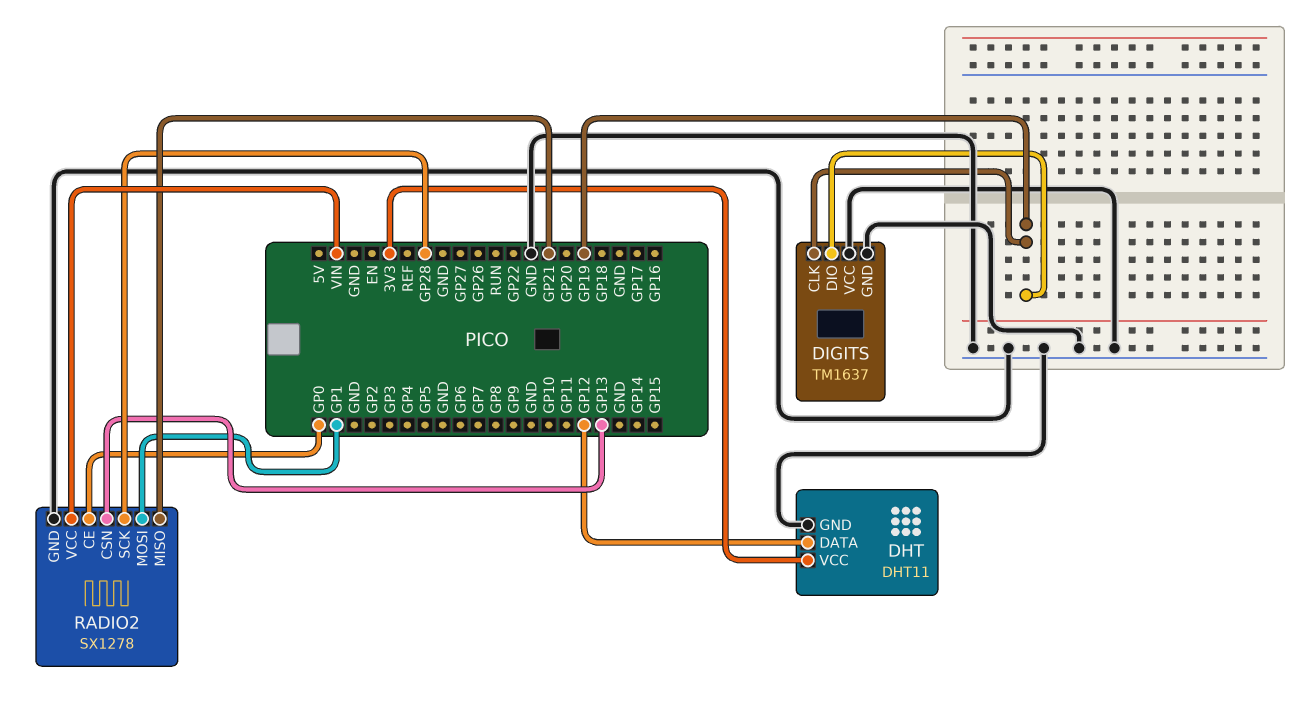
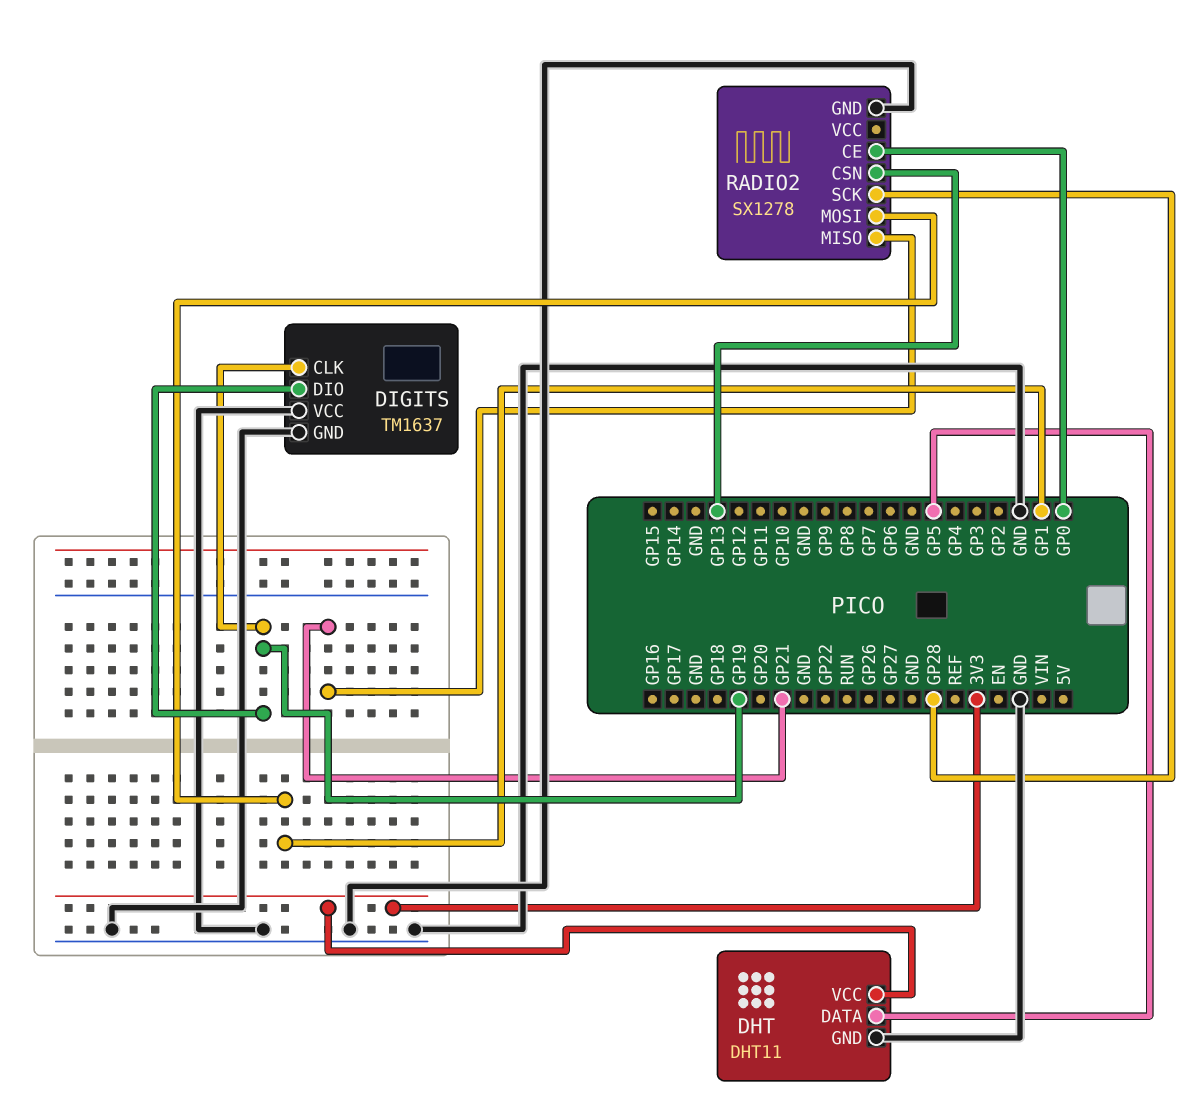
DHT pin DATA: GP12 -> GP5
RADIO2 pin VCC: VIN -> none

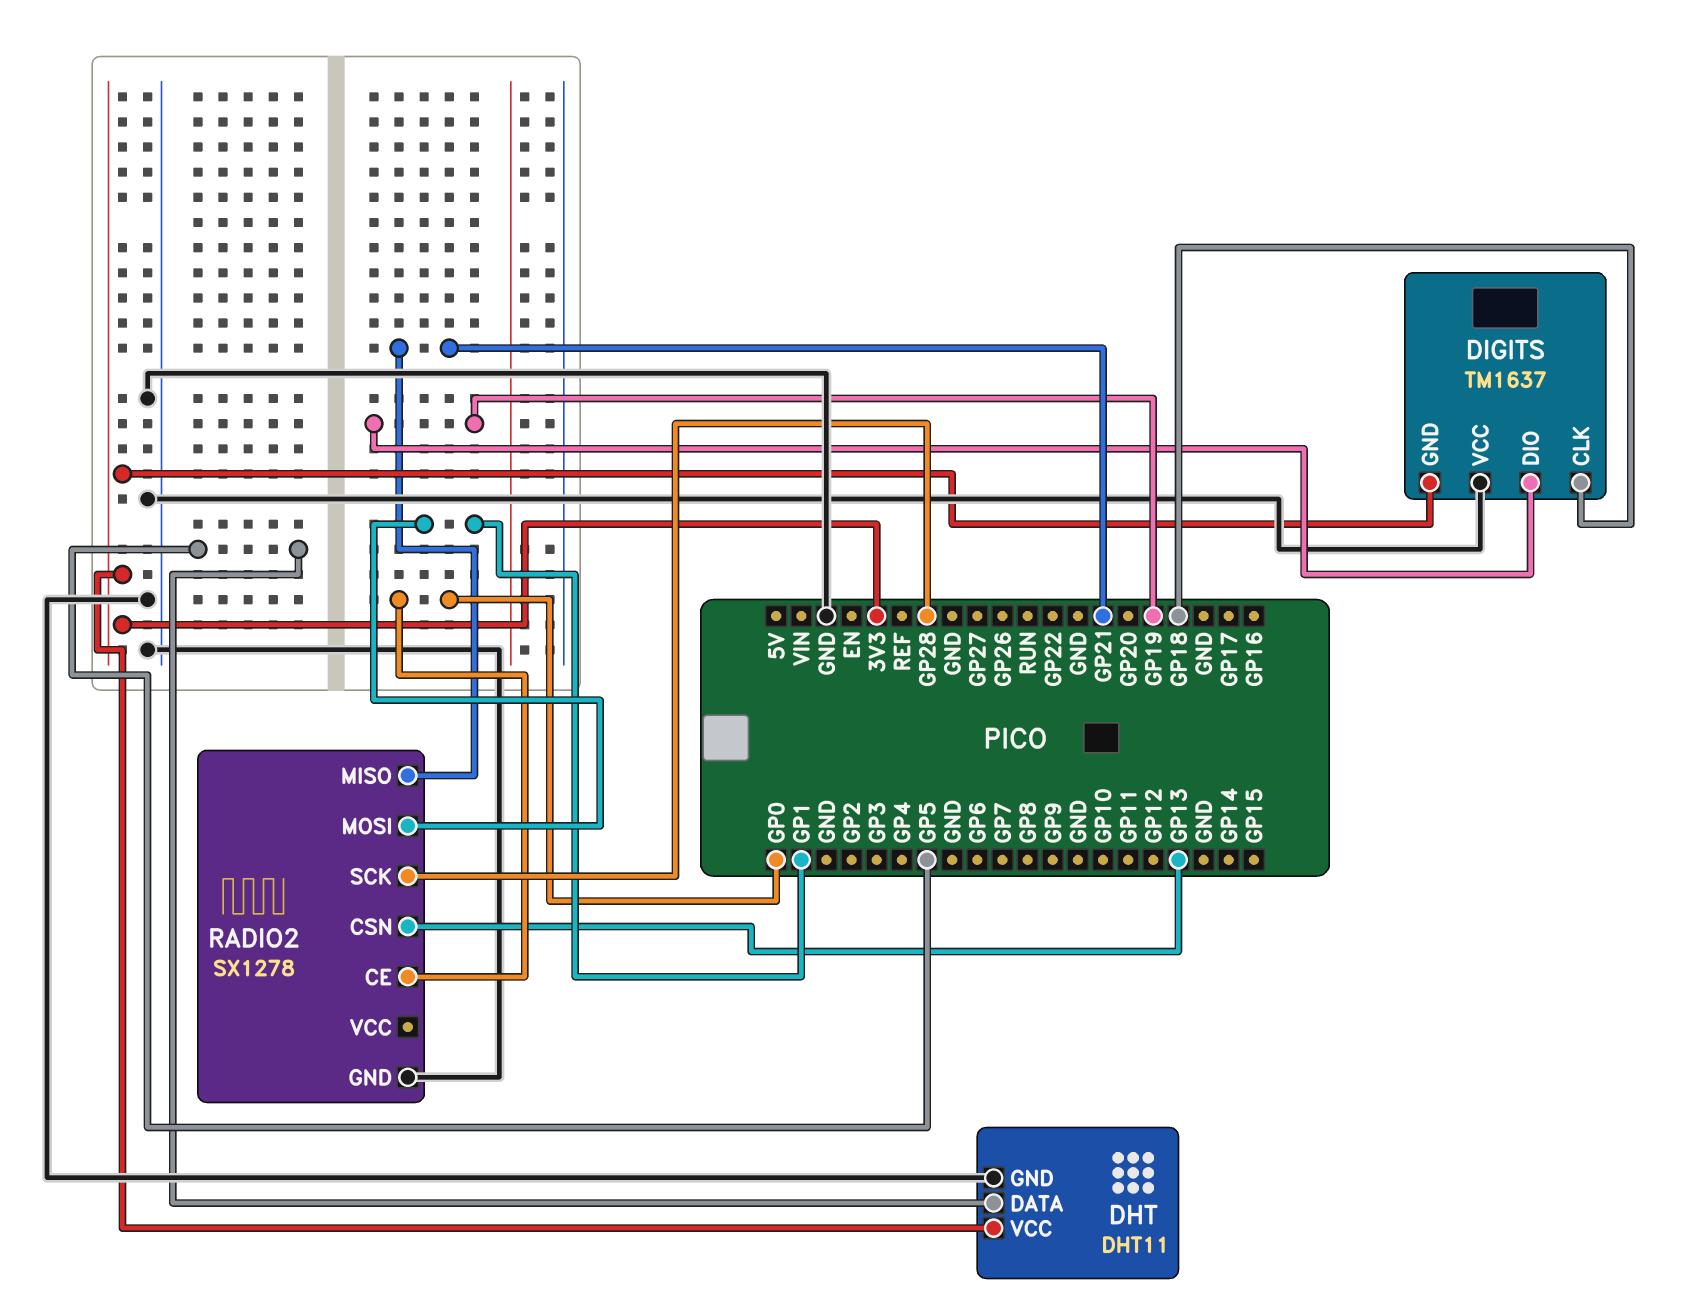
DIGITS pin CLK: GP19 -> GP18
DIGITS pin GND: GND -> 3V3

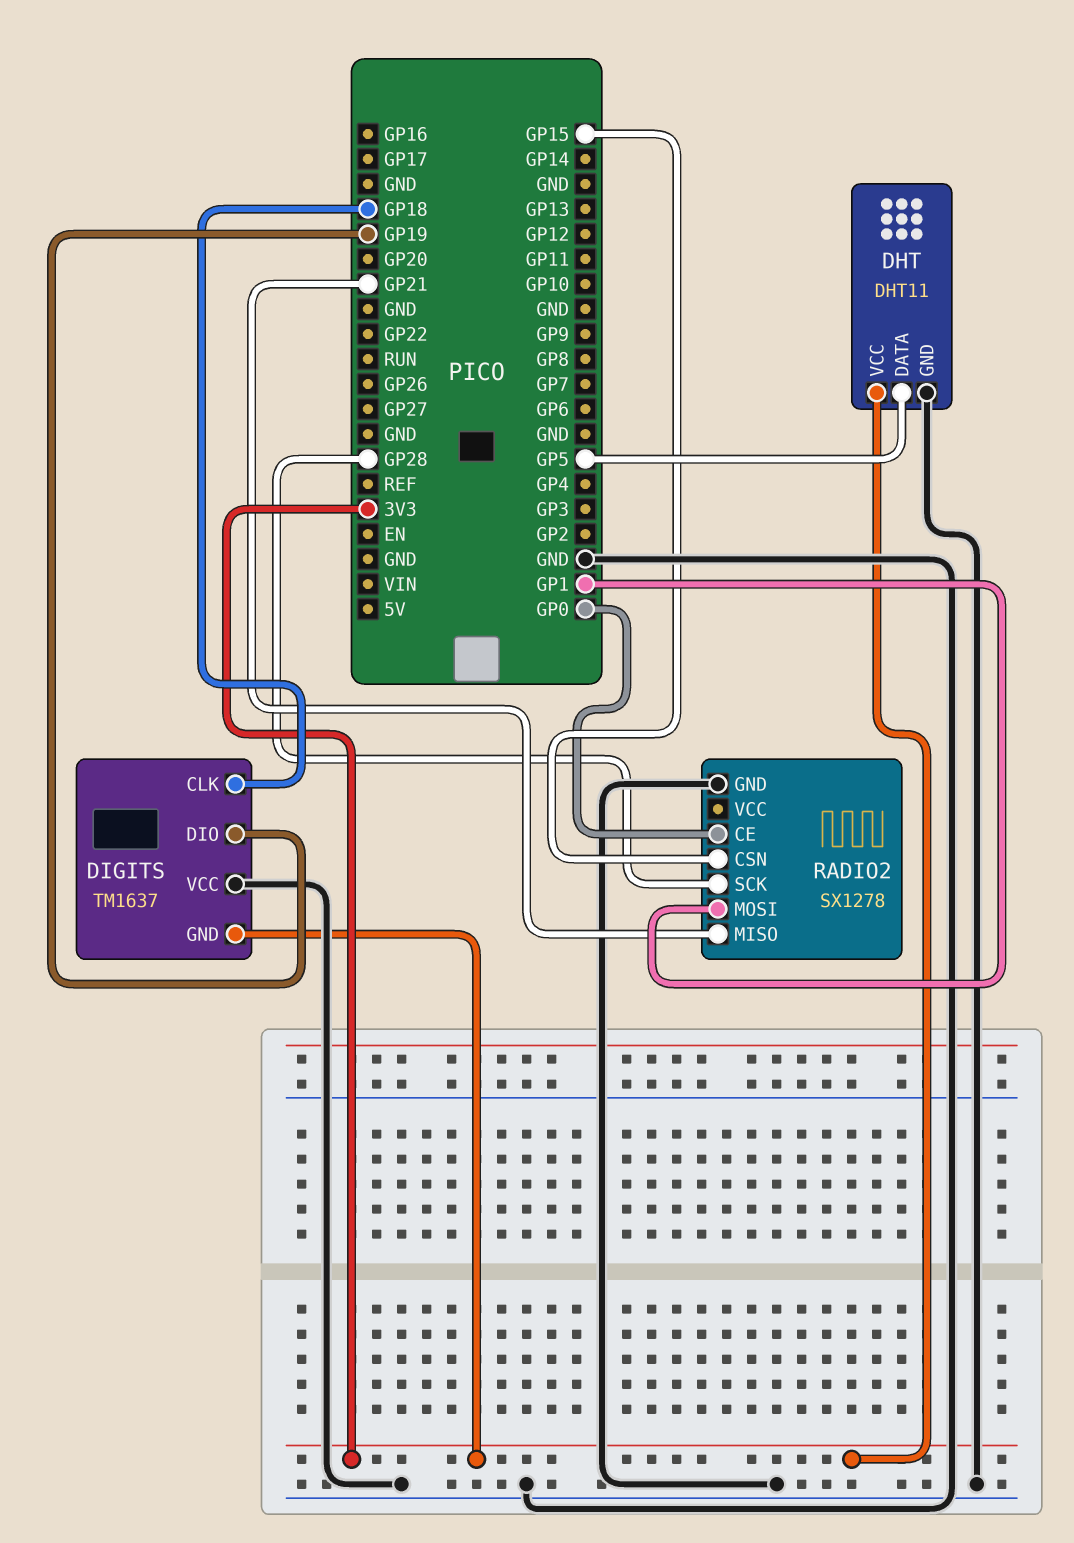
RADIO2 pin CSN: GP13 -> GP15

